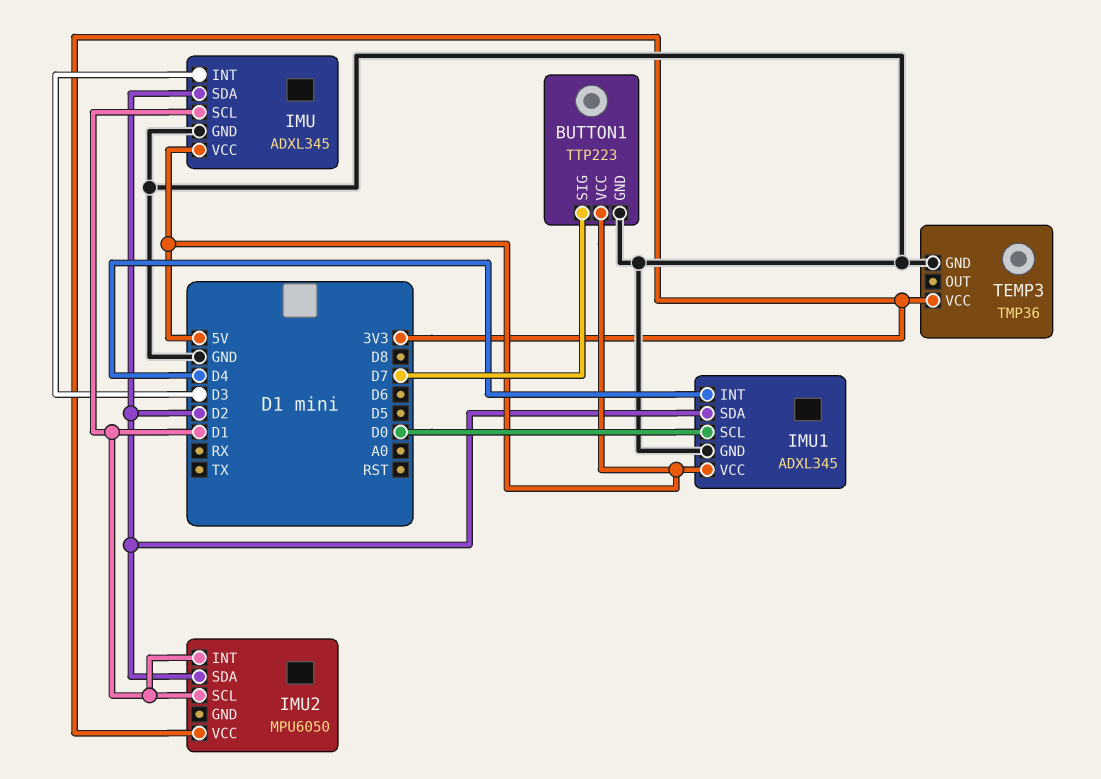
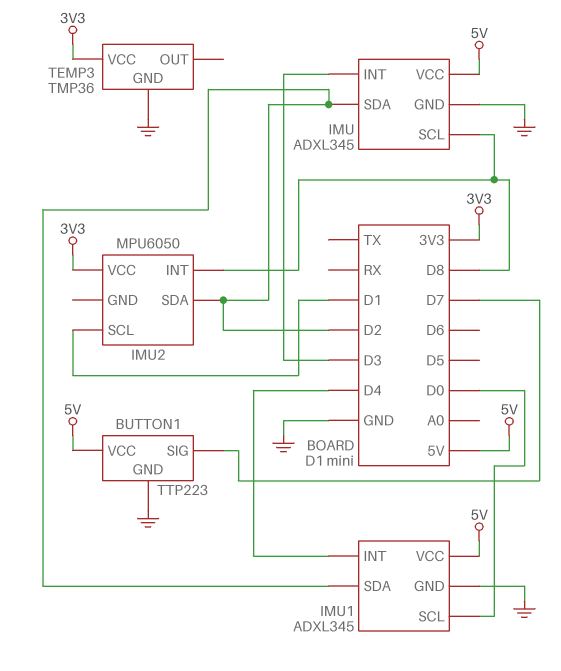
IMU pin SCL: D1 -> D8
IMU2 pin INT: D1 -> D8

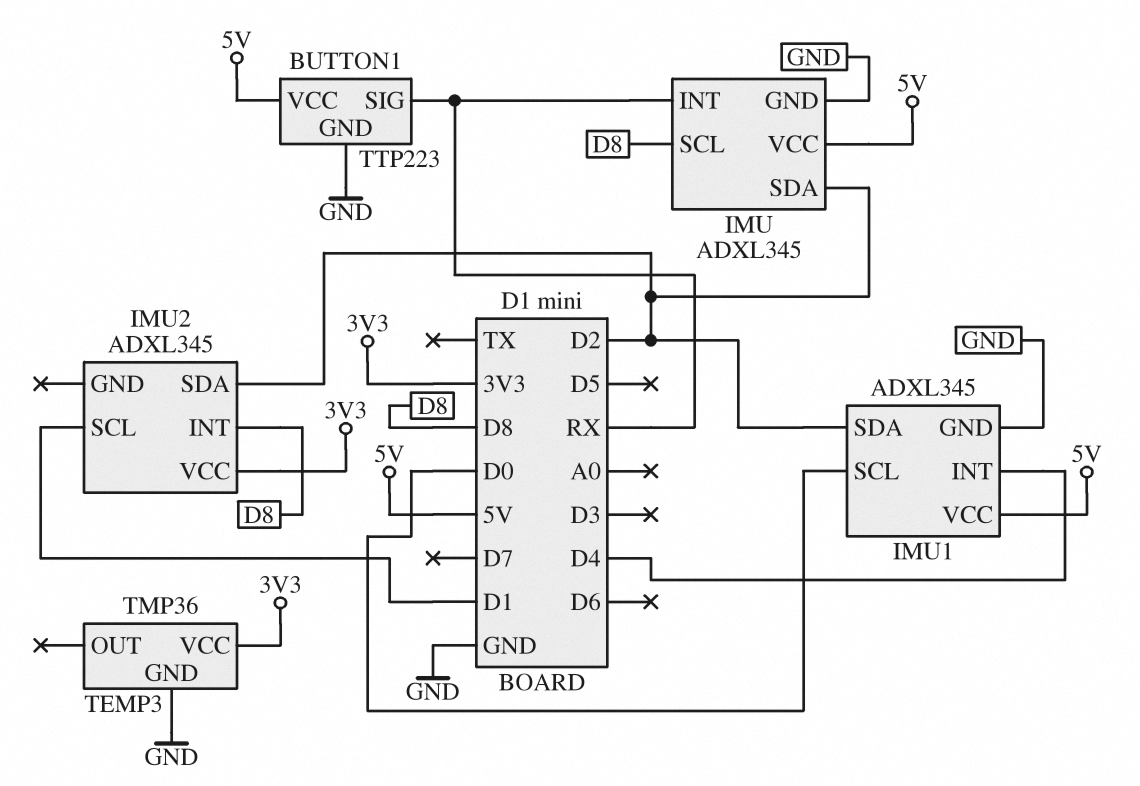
BUTTON1 pin SIG: D7 -> RX
IMU pin INT: D3 -> RX
IMU2: MPU6050 -> ADXL345

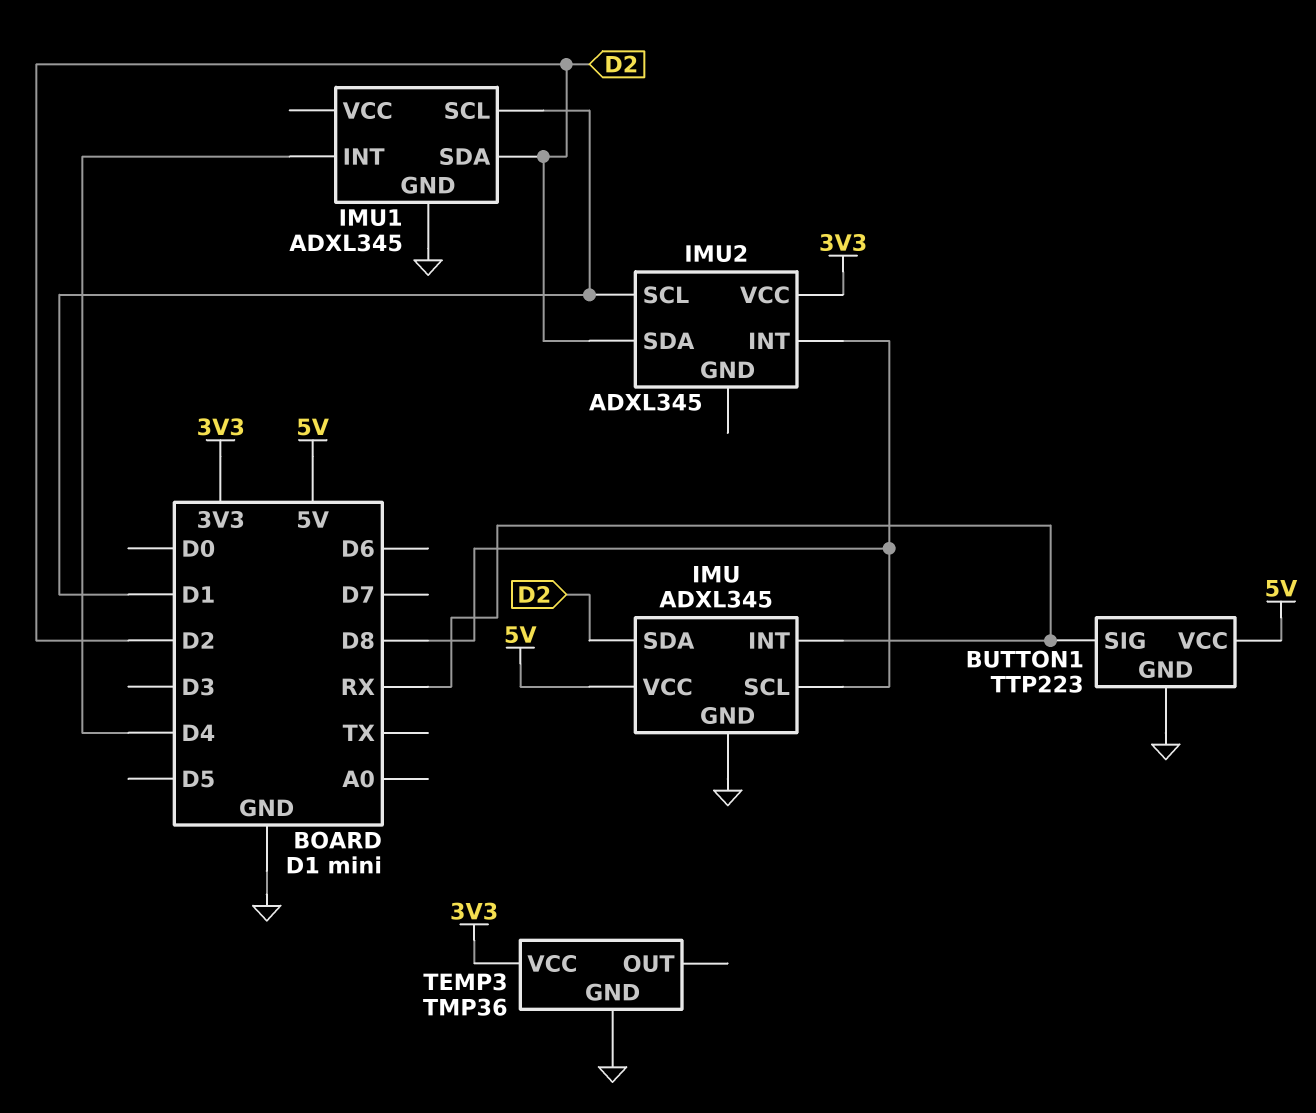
IMU1 pin SCL: D0 -> D1
IMU1 pin VCC: 5V -> none

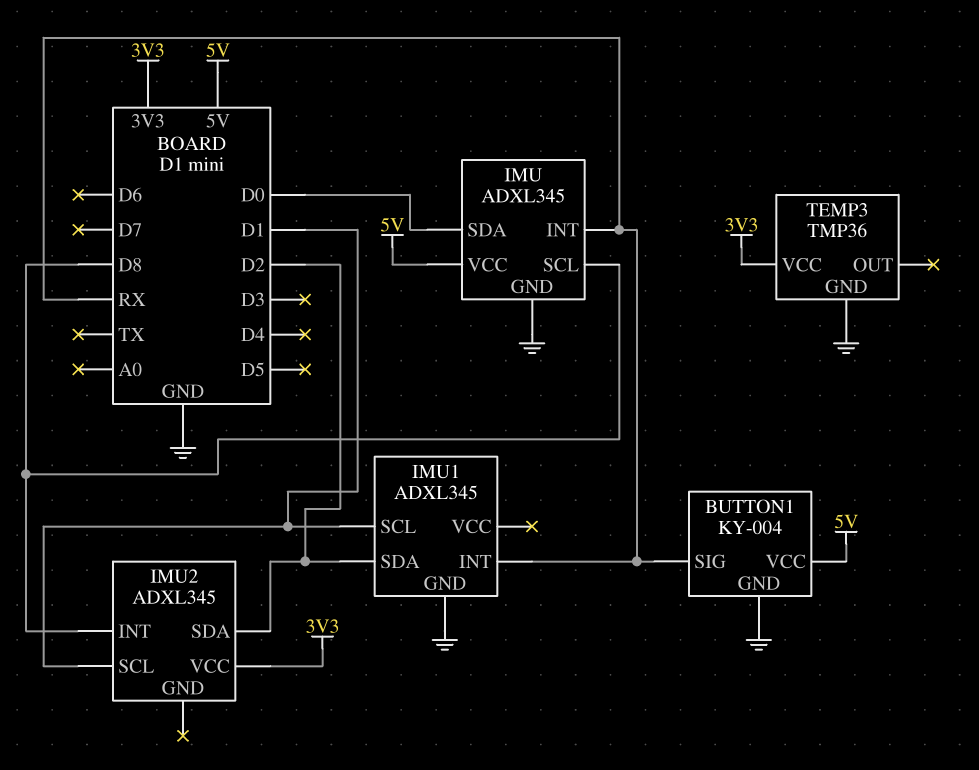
BUTTON1: TTP223 -> KY-004
IMU pin SDA: D2 -> D0
IMU1 pin INT: D4 -> RX

